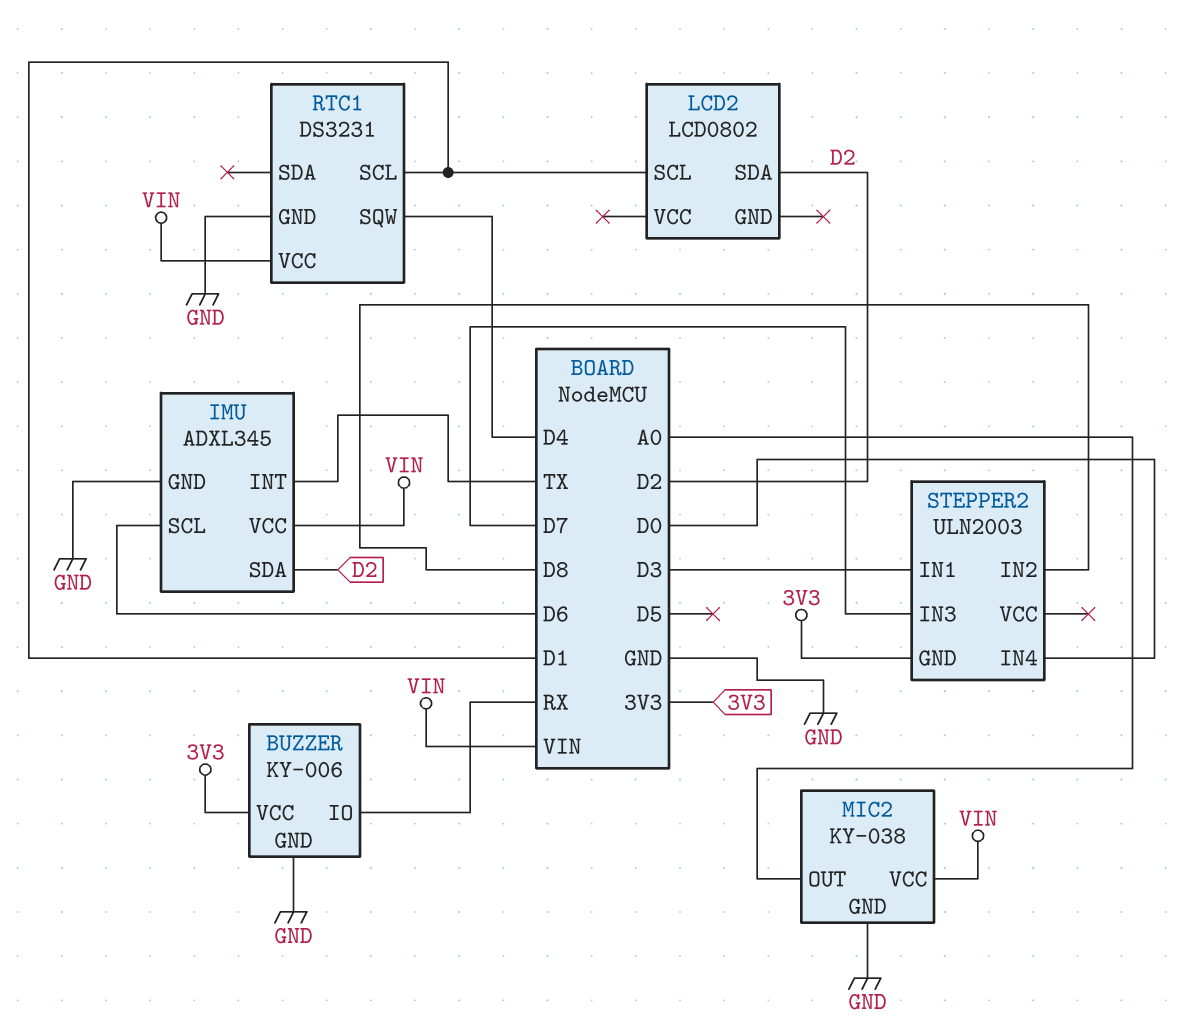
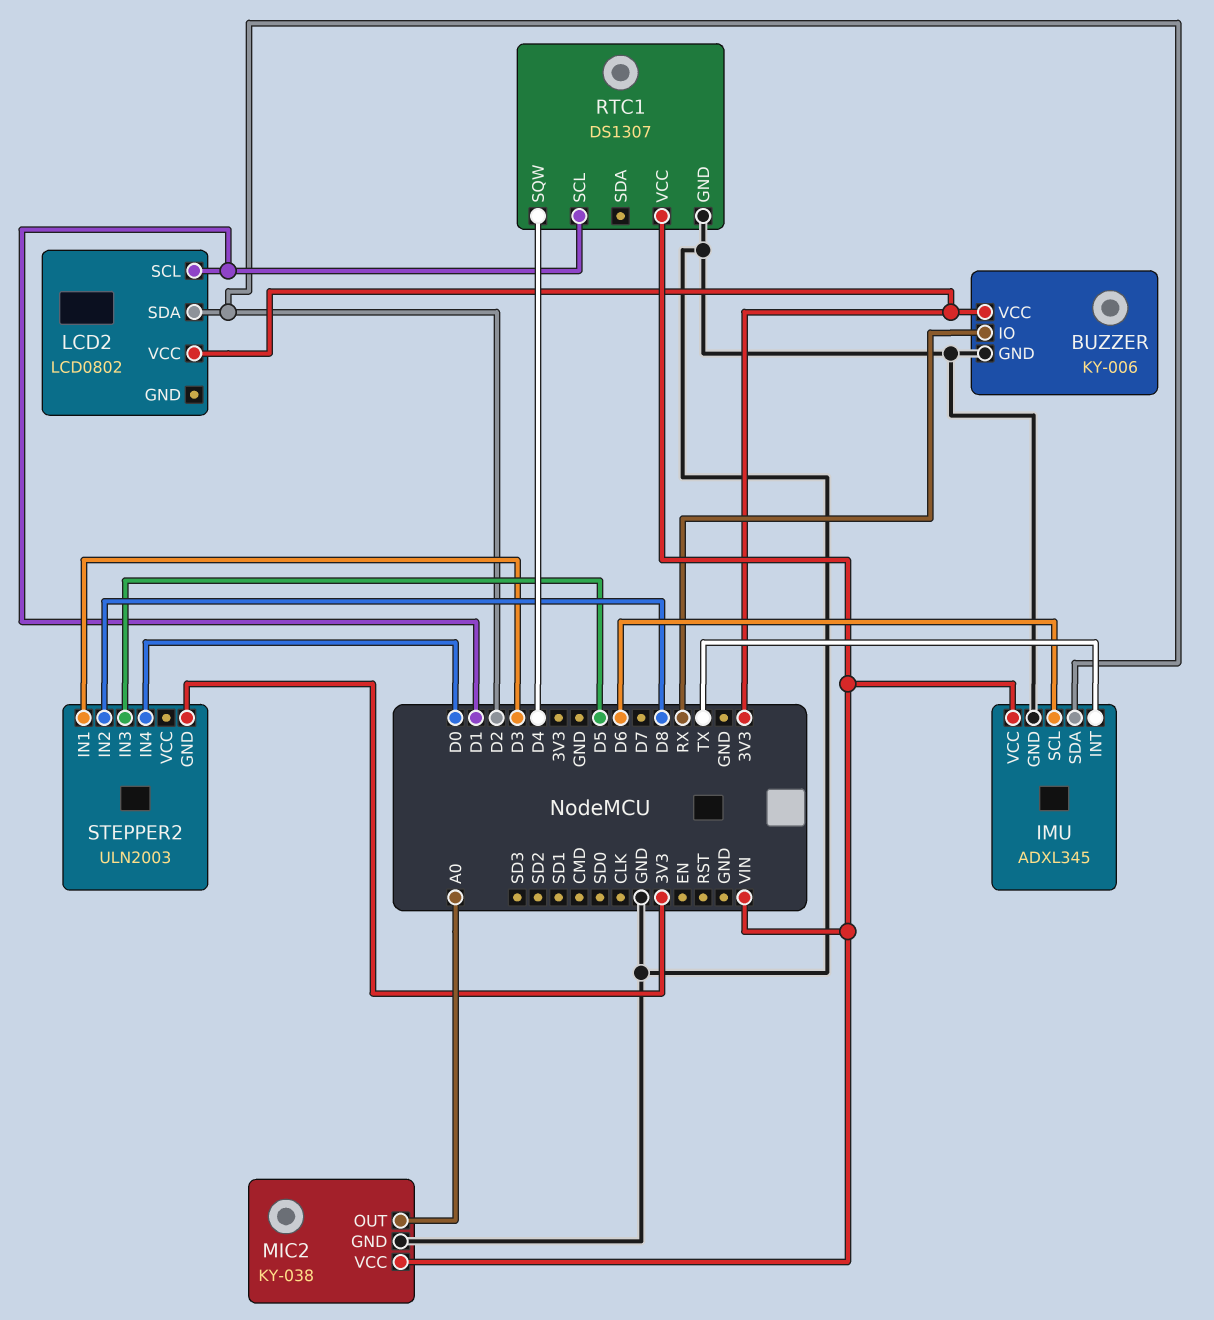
LCD2 pin VCC: none -> 3V3
RTC1: DS3231 -> DS1307
STEPPER2 pin IN3: D7 -> D5

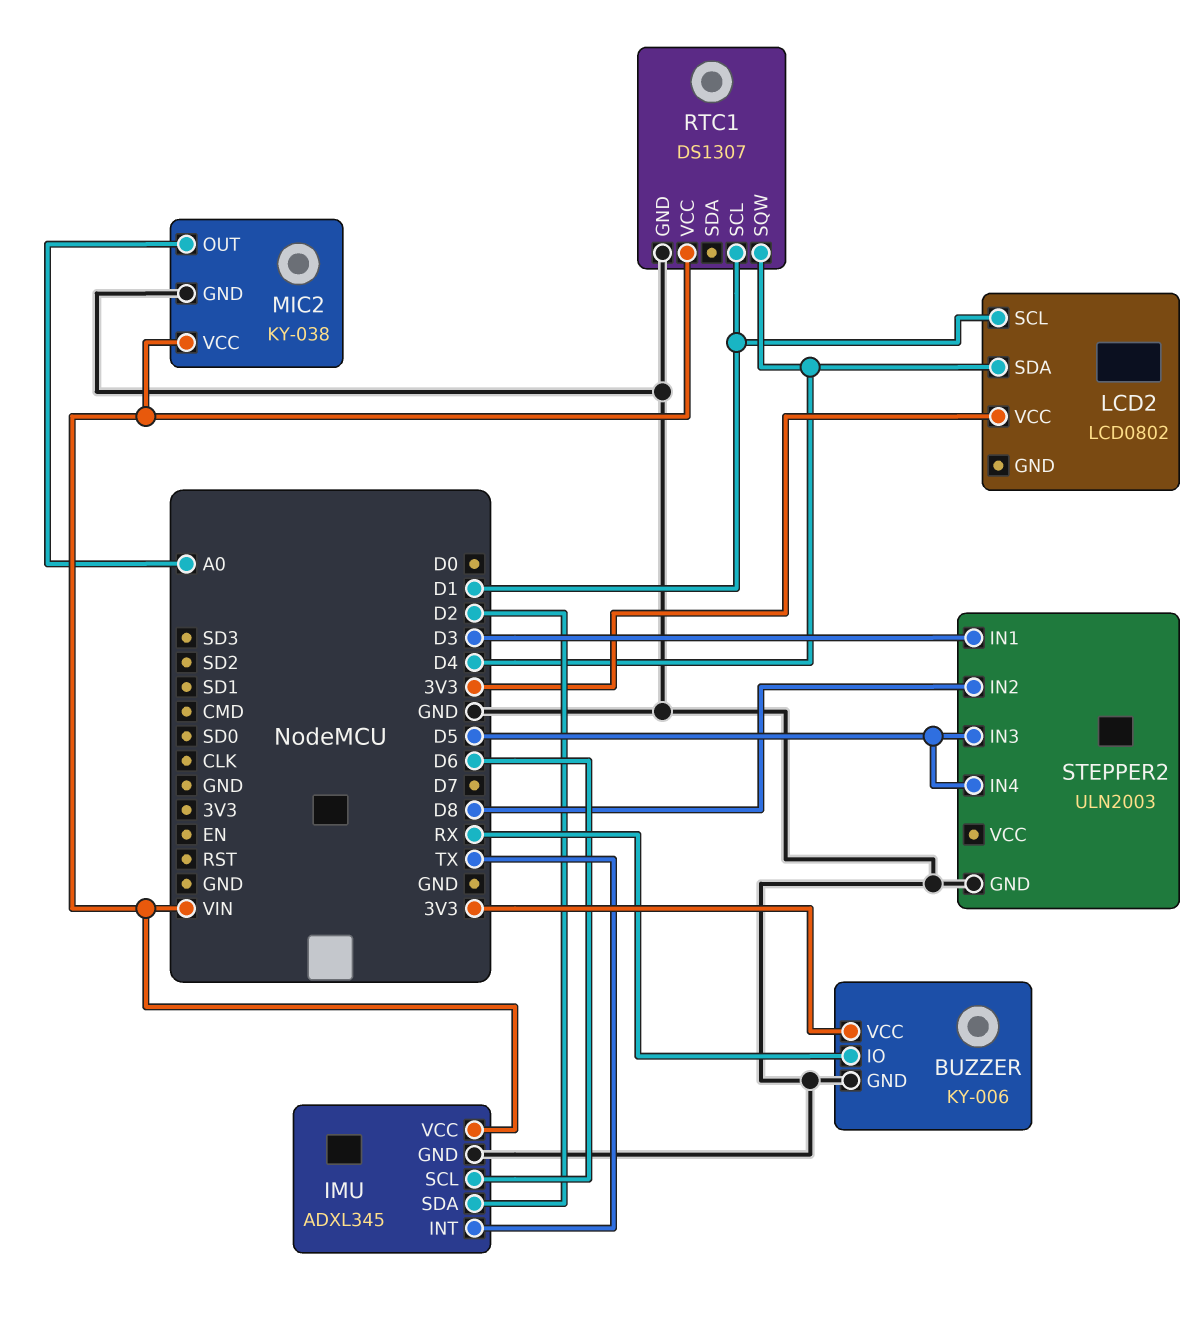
LCD2 pin SDA: D2 -> D4
STEPPER2 pin GND: 3V3 -> GND
STEPPER2 pin IN4: D0 -> D5

